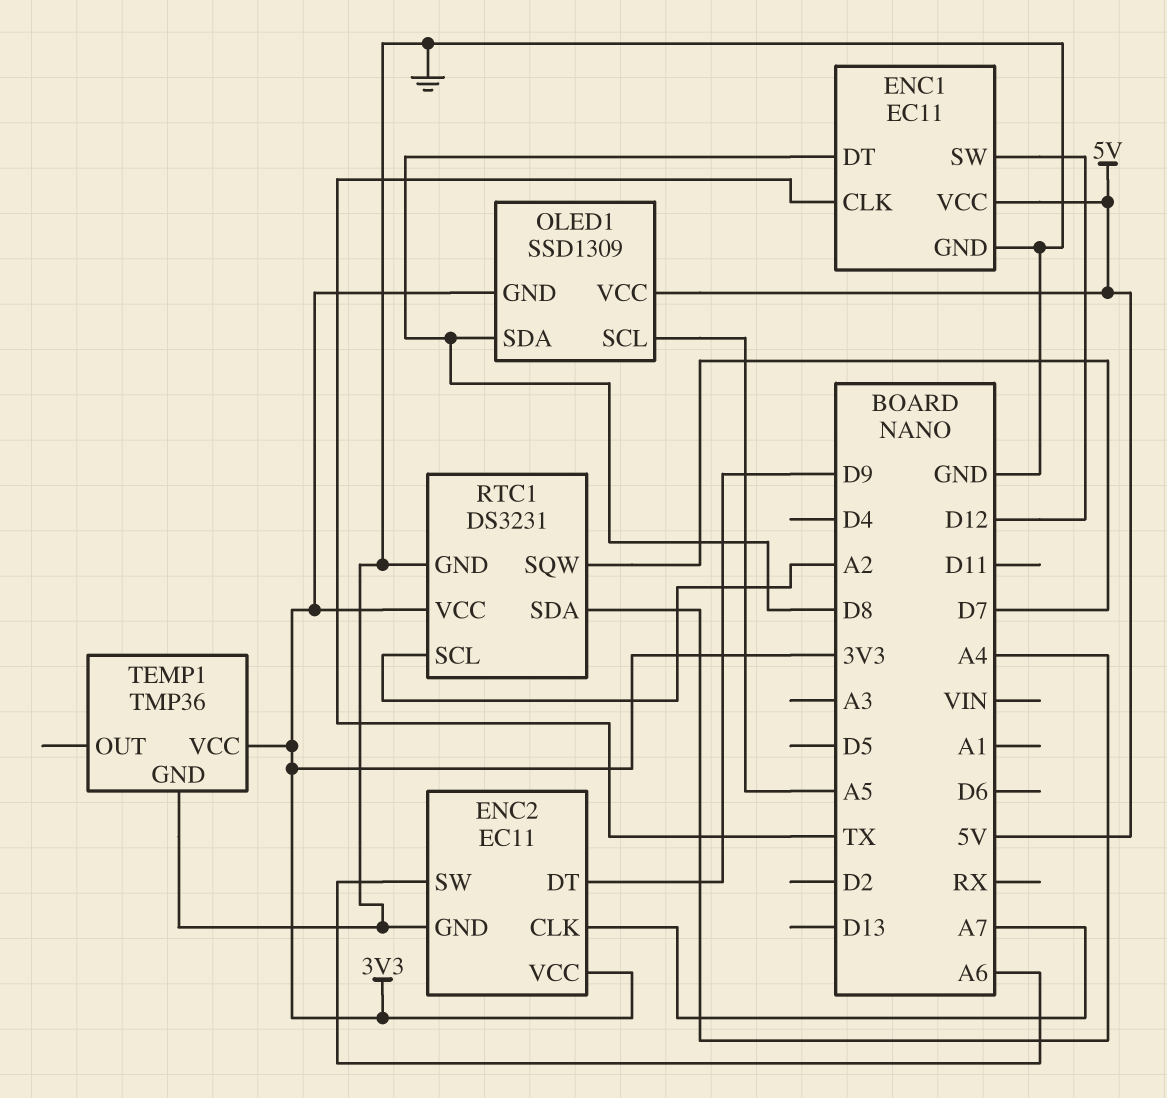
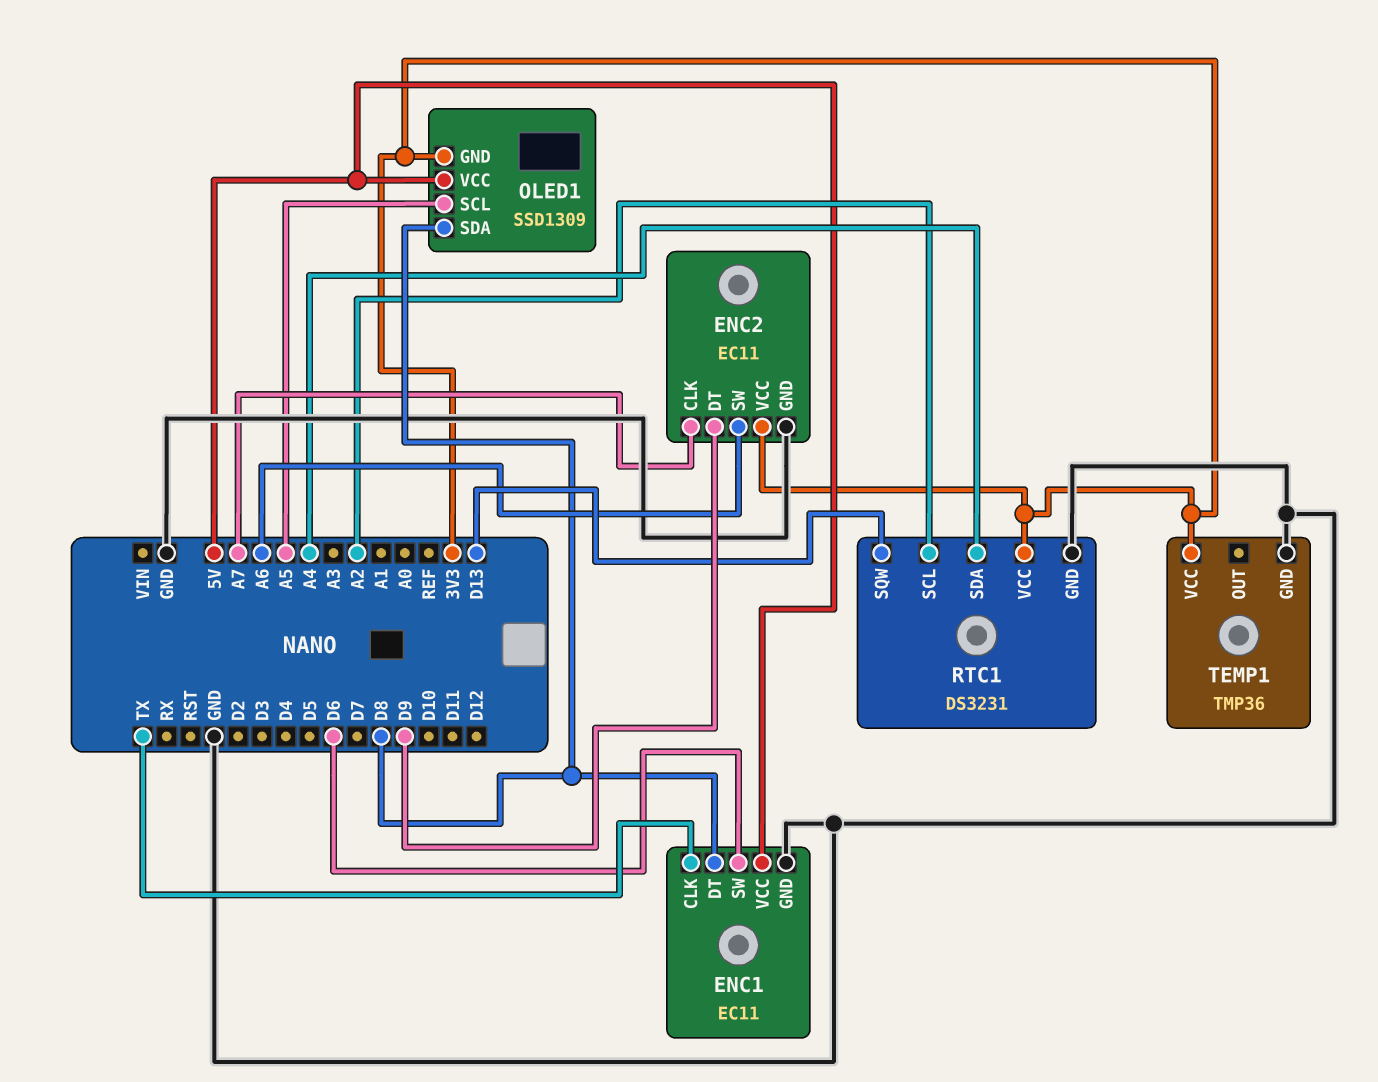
ENC1 pin SW: D12 -> D6
RTC1 pin SQW: D7 -> D13

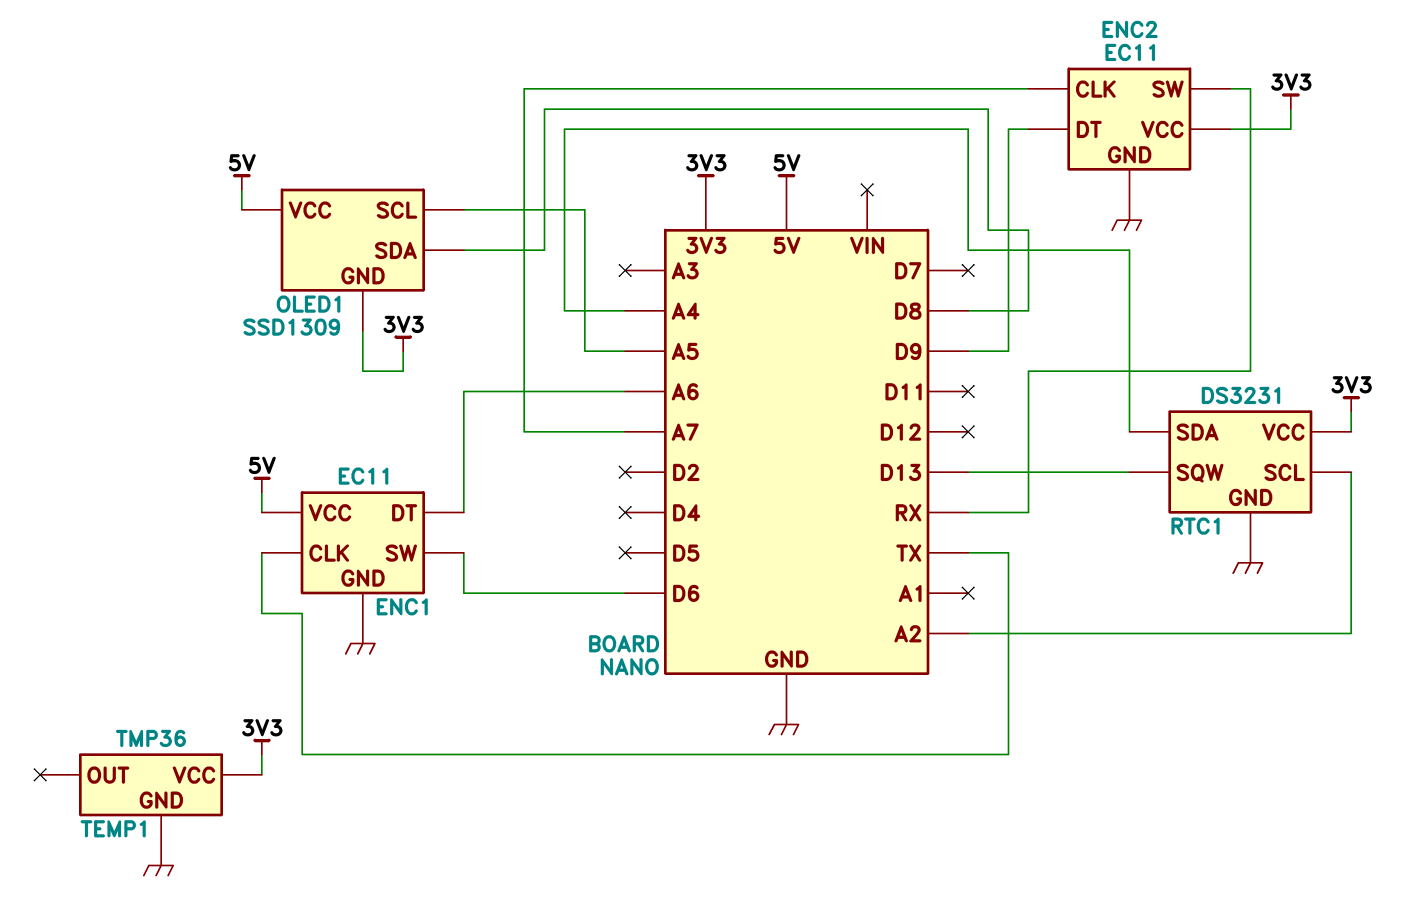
ENC1 pin DT: D8 -> A6
ENC2 pin SW: A6 -> RX

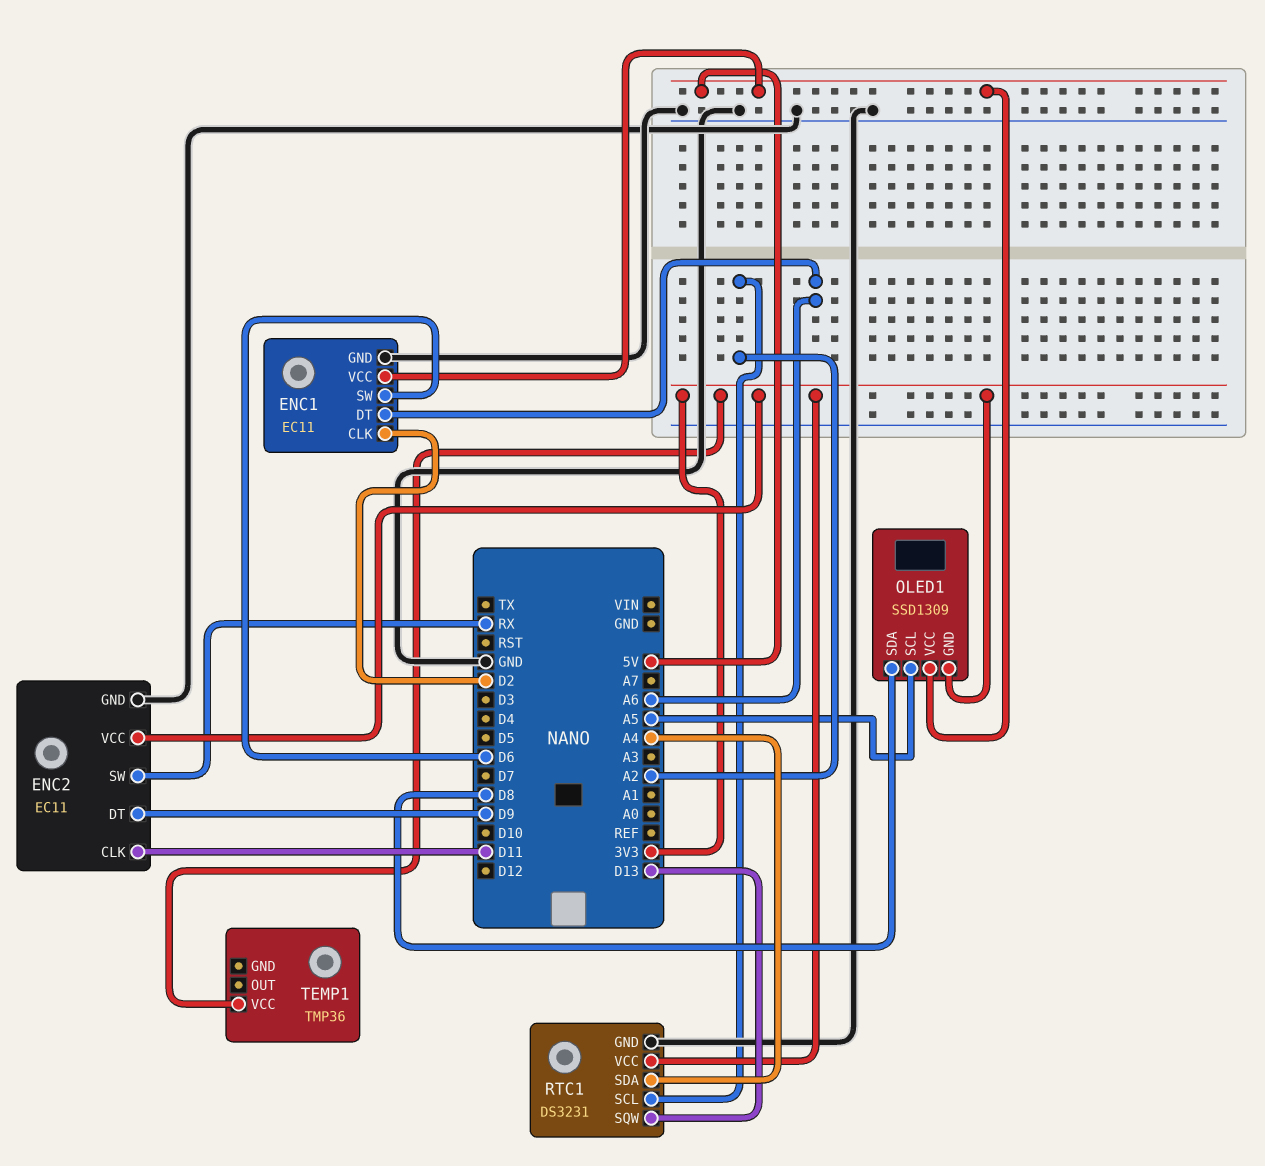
ENC1 pin CLK: TX -> D2
ENC2 pin CLK: A7 -> D11
TEMP1 pin GND: GND -> none

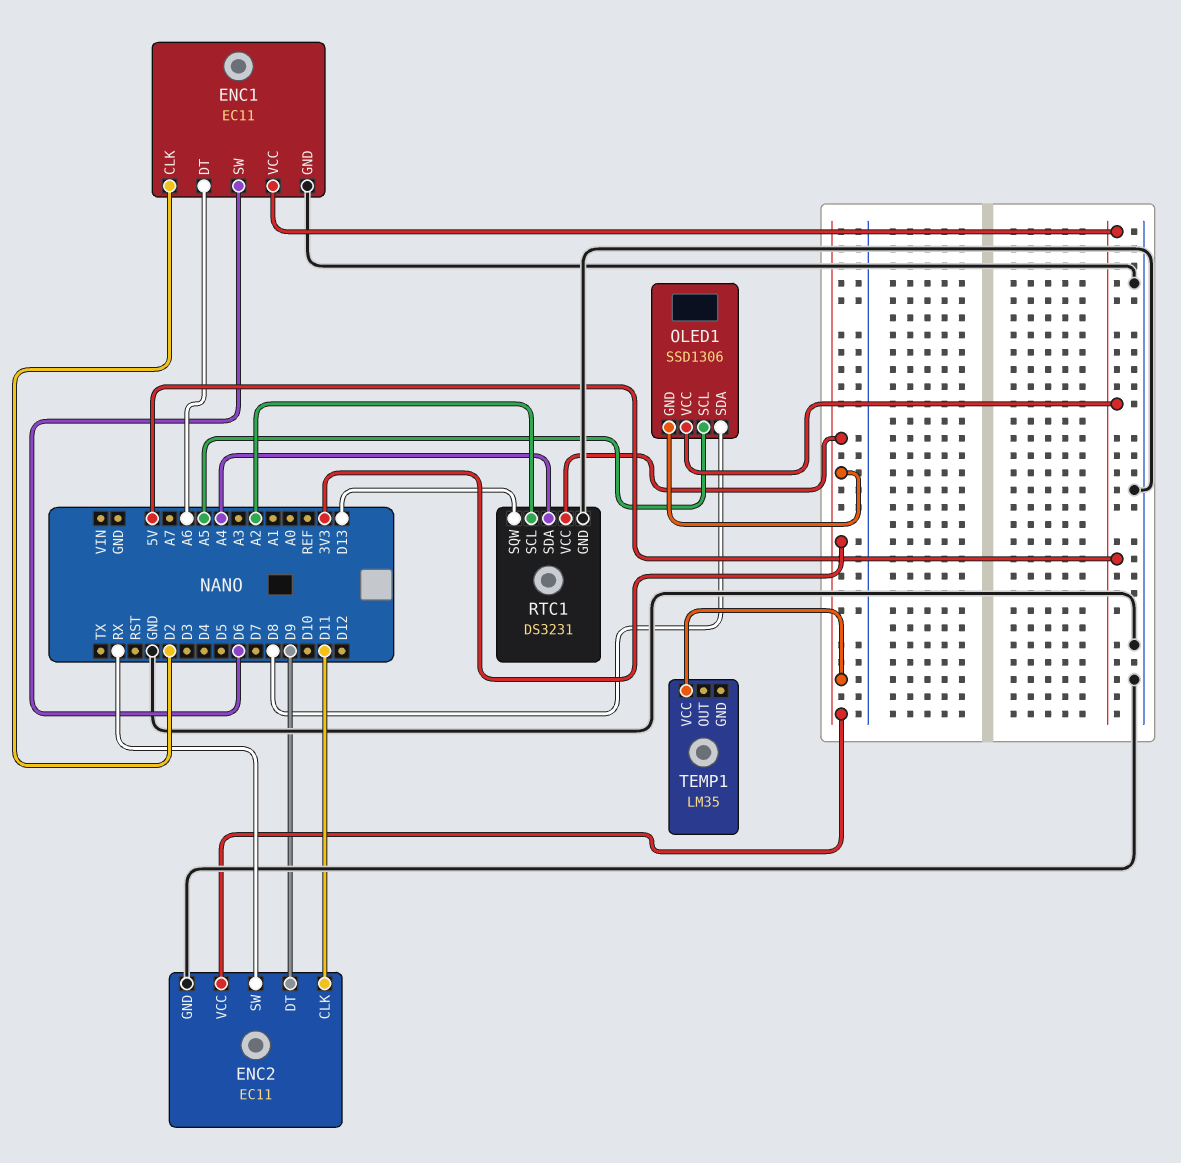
OLED1: SSD1309 -> SSD1306
TEMP1: TMP36 -> LM35

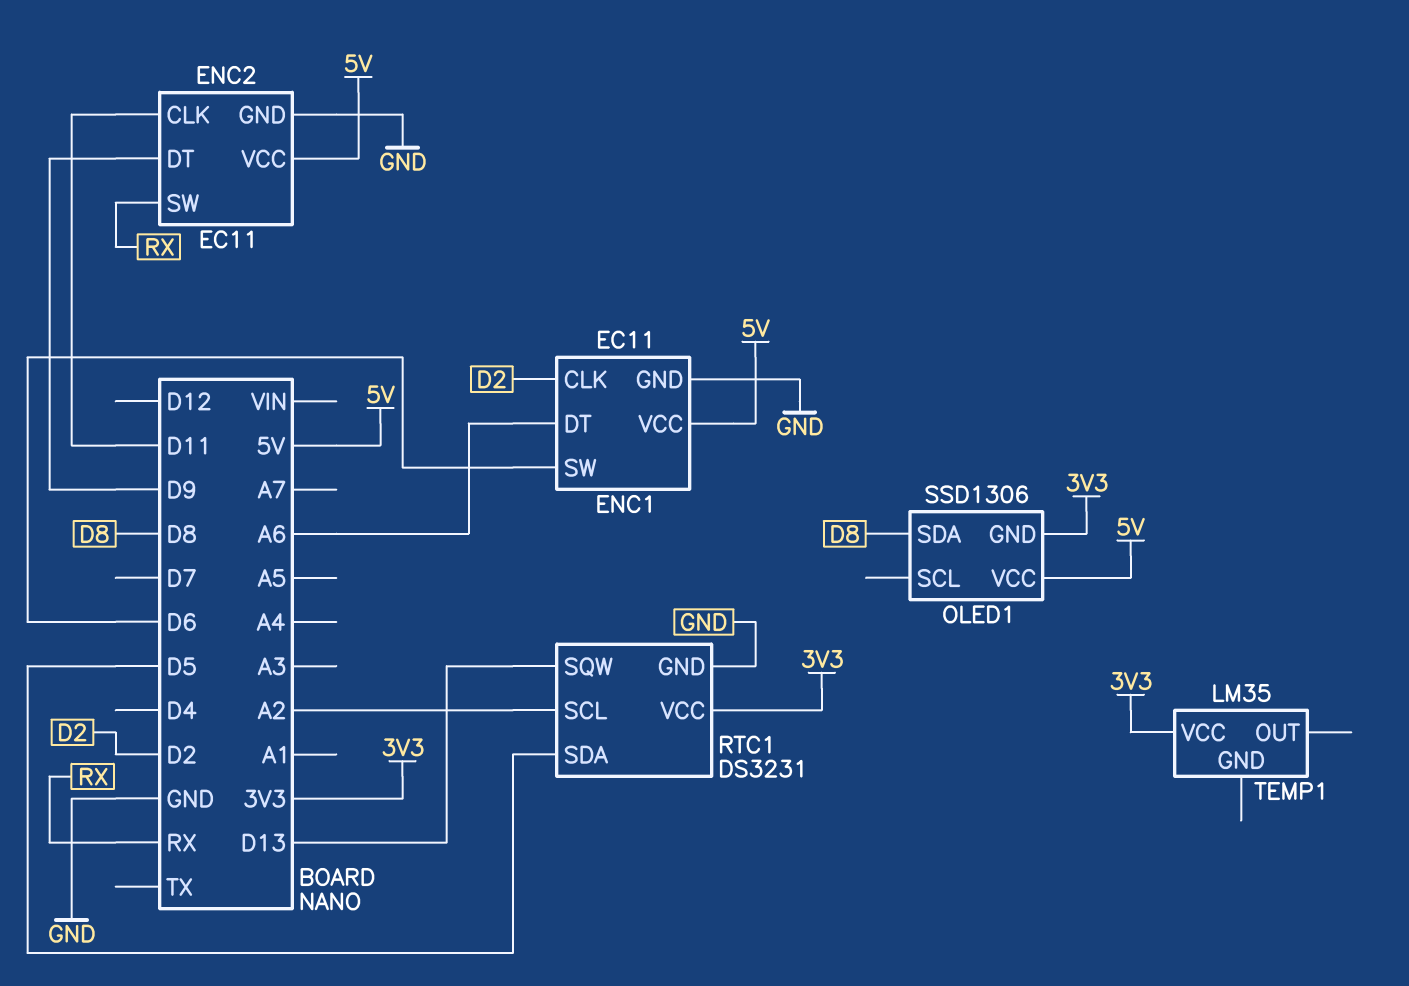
ENC2 pin VCC: 3V3 -> 5V
OLED1 pin SCL: A5 -> none
RTC1 pin SDA: A4 -> D5

